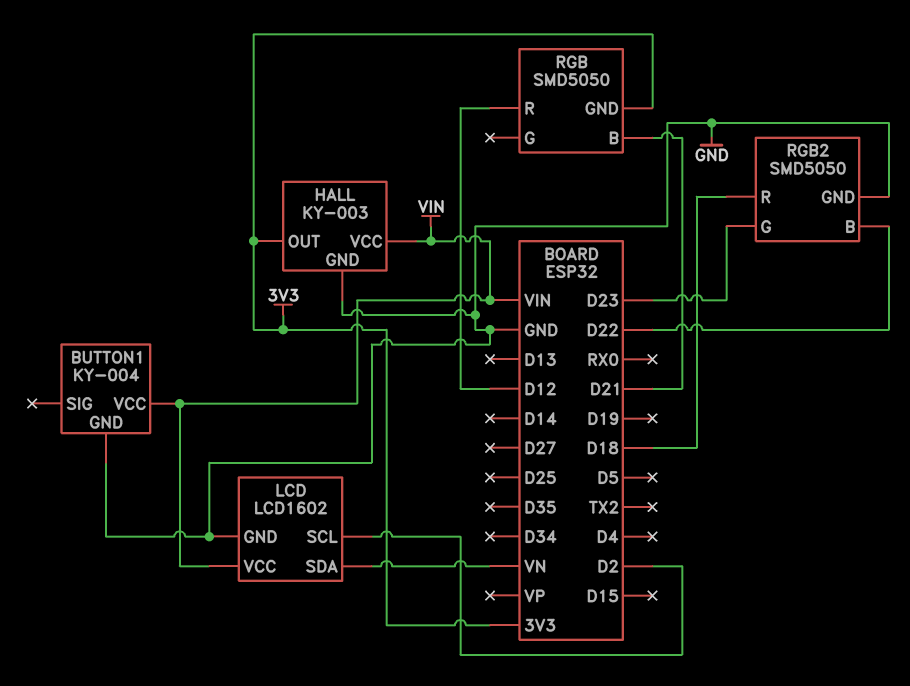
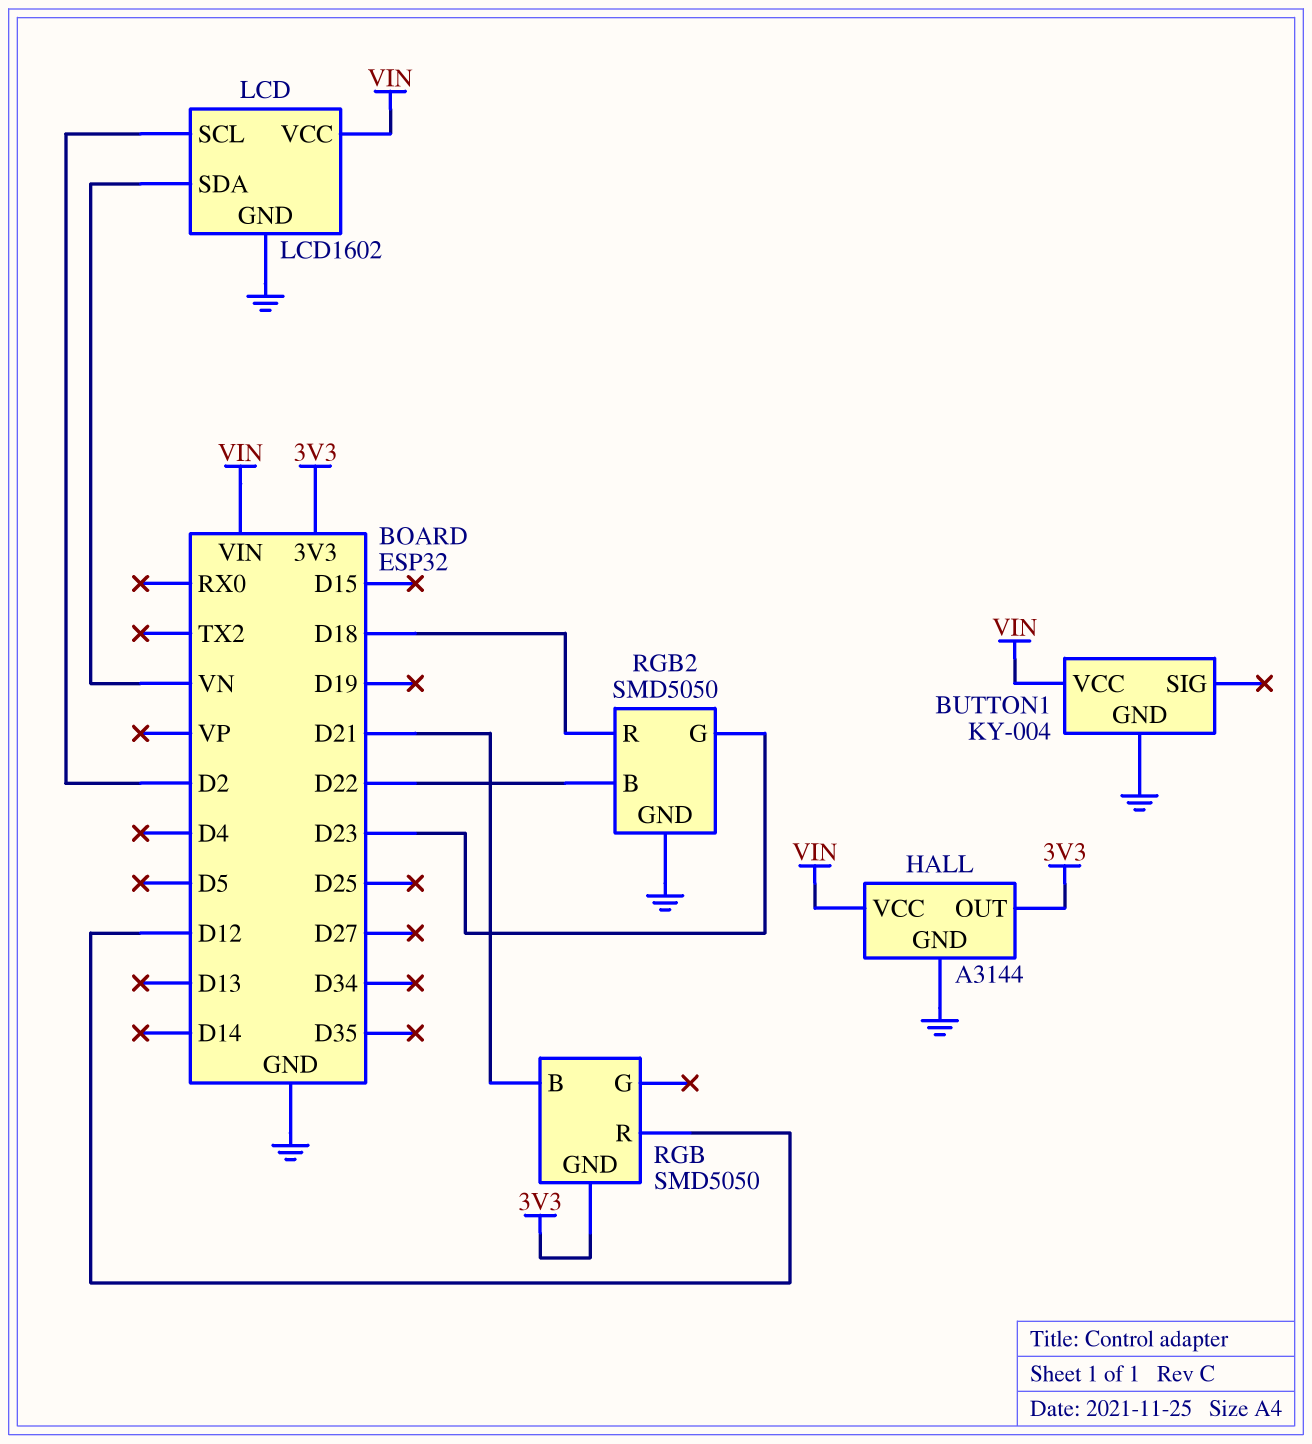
HALL: KY-003 -> A3144

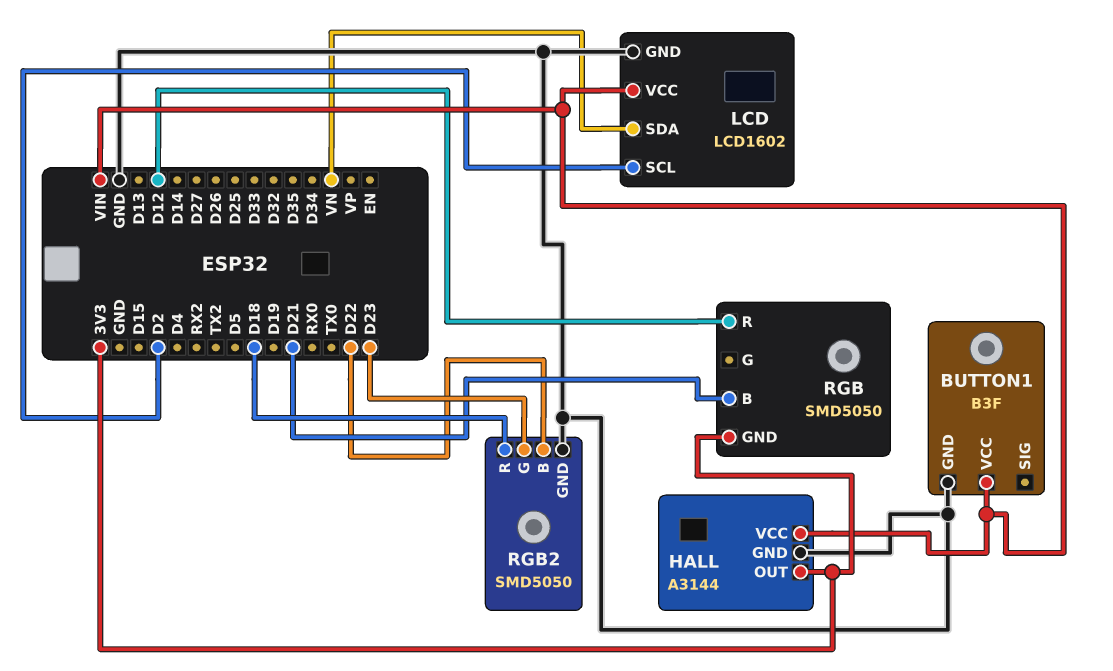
BUTTON1: KY-004 -> B3F

